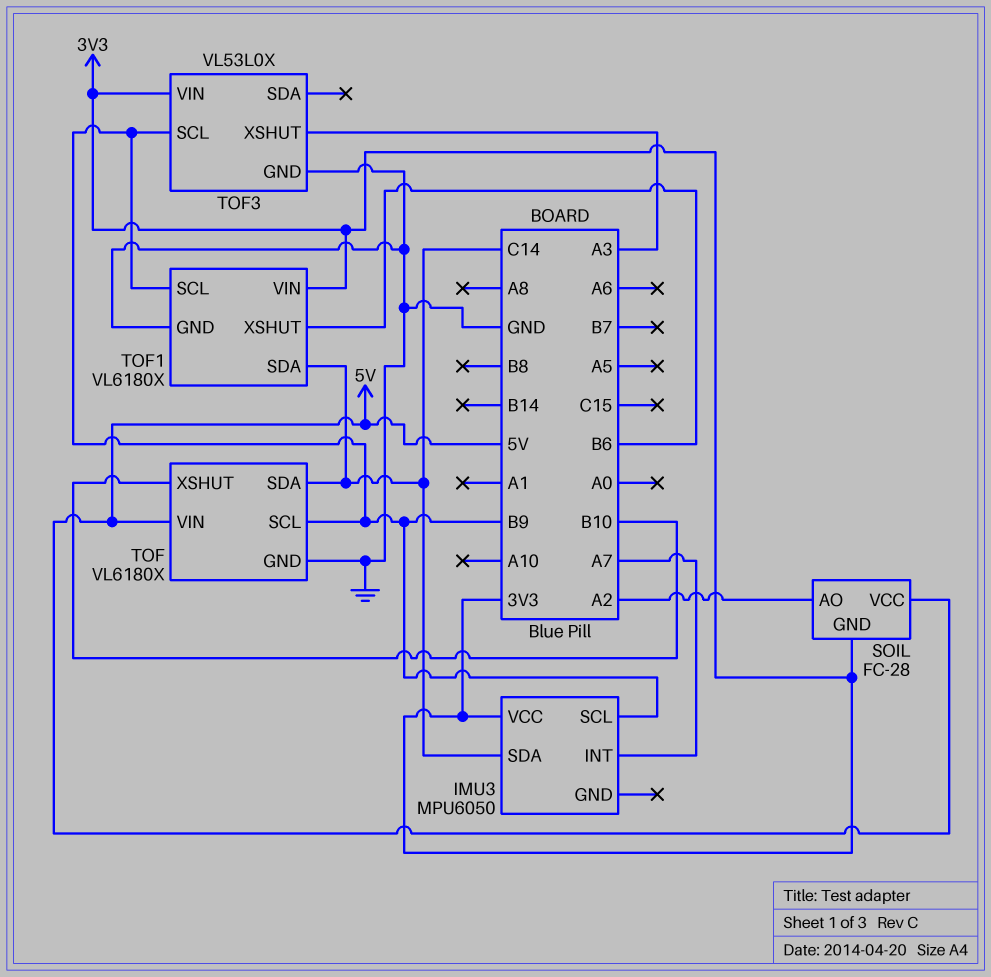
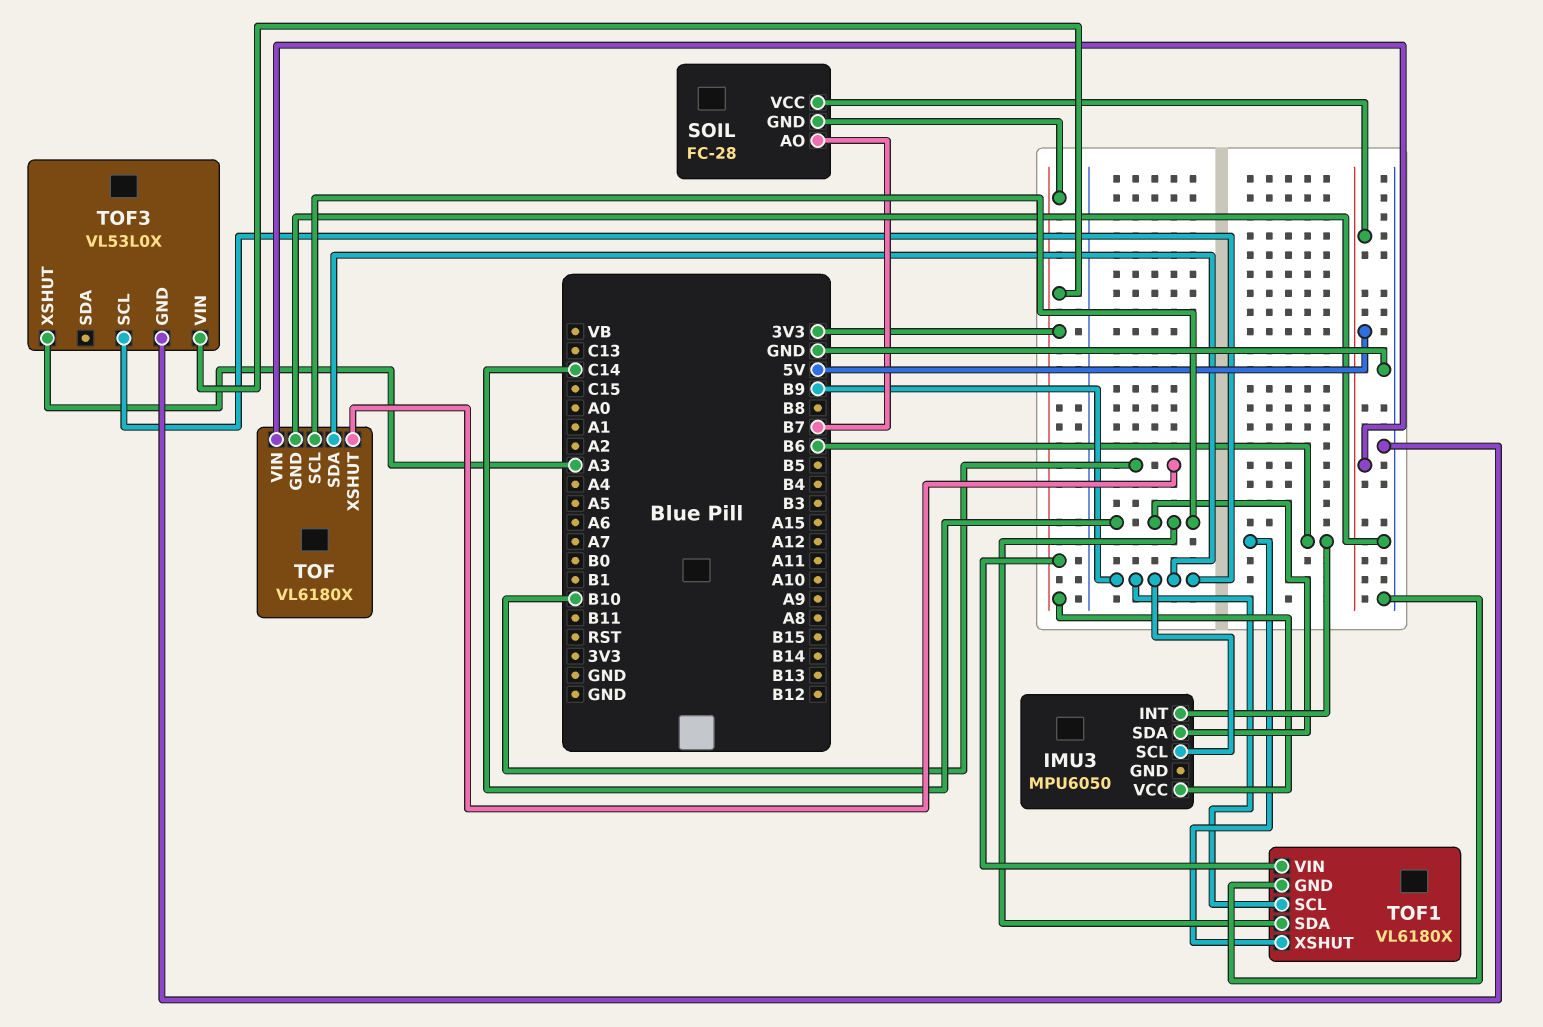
IMU3 pin INT: A7 -> B6
SOIL pin AO: A2 -> B7
TOF pin SCL: B9 -> C14
TOF pin SDA: C14 -> B9

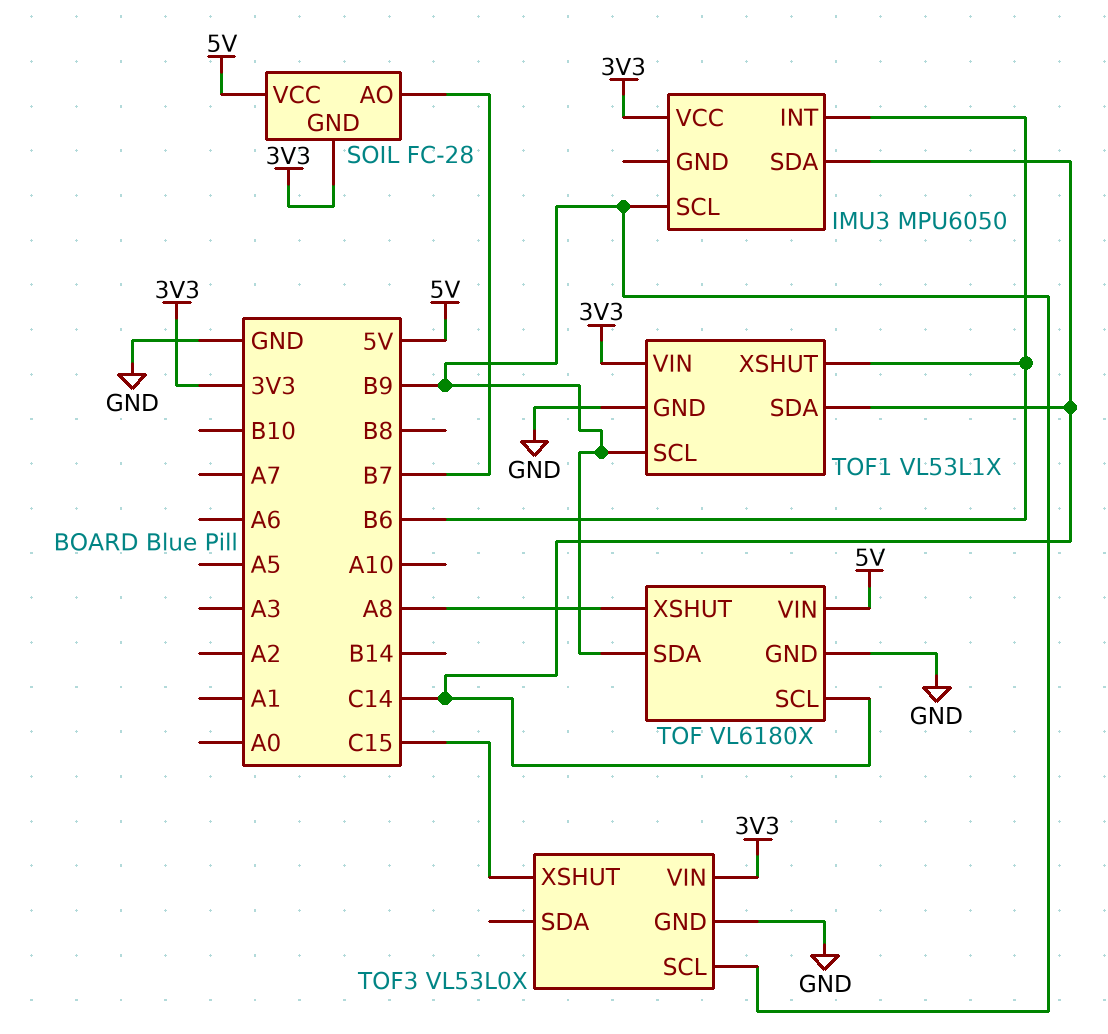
TOF pin XSHUT: B10 -> A8
TOF1: VL6180X -> VL53L1X
TOF3 pin XSHUT: A3 -> C15

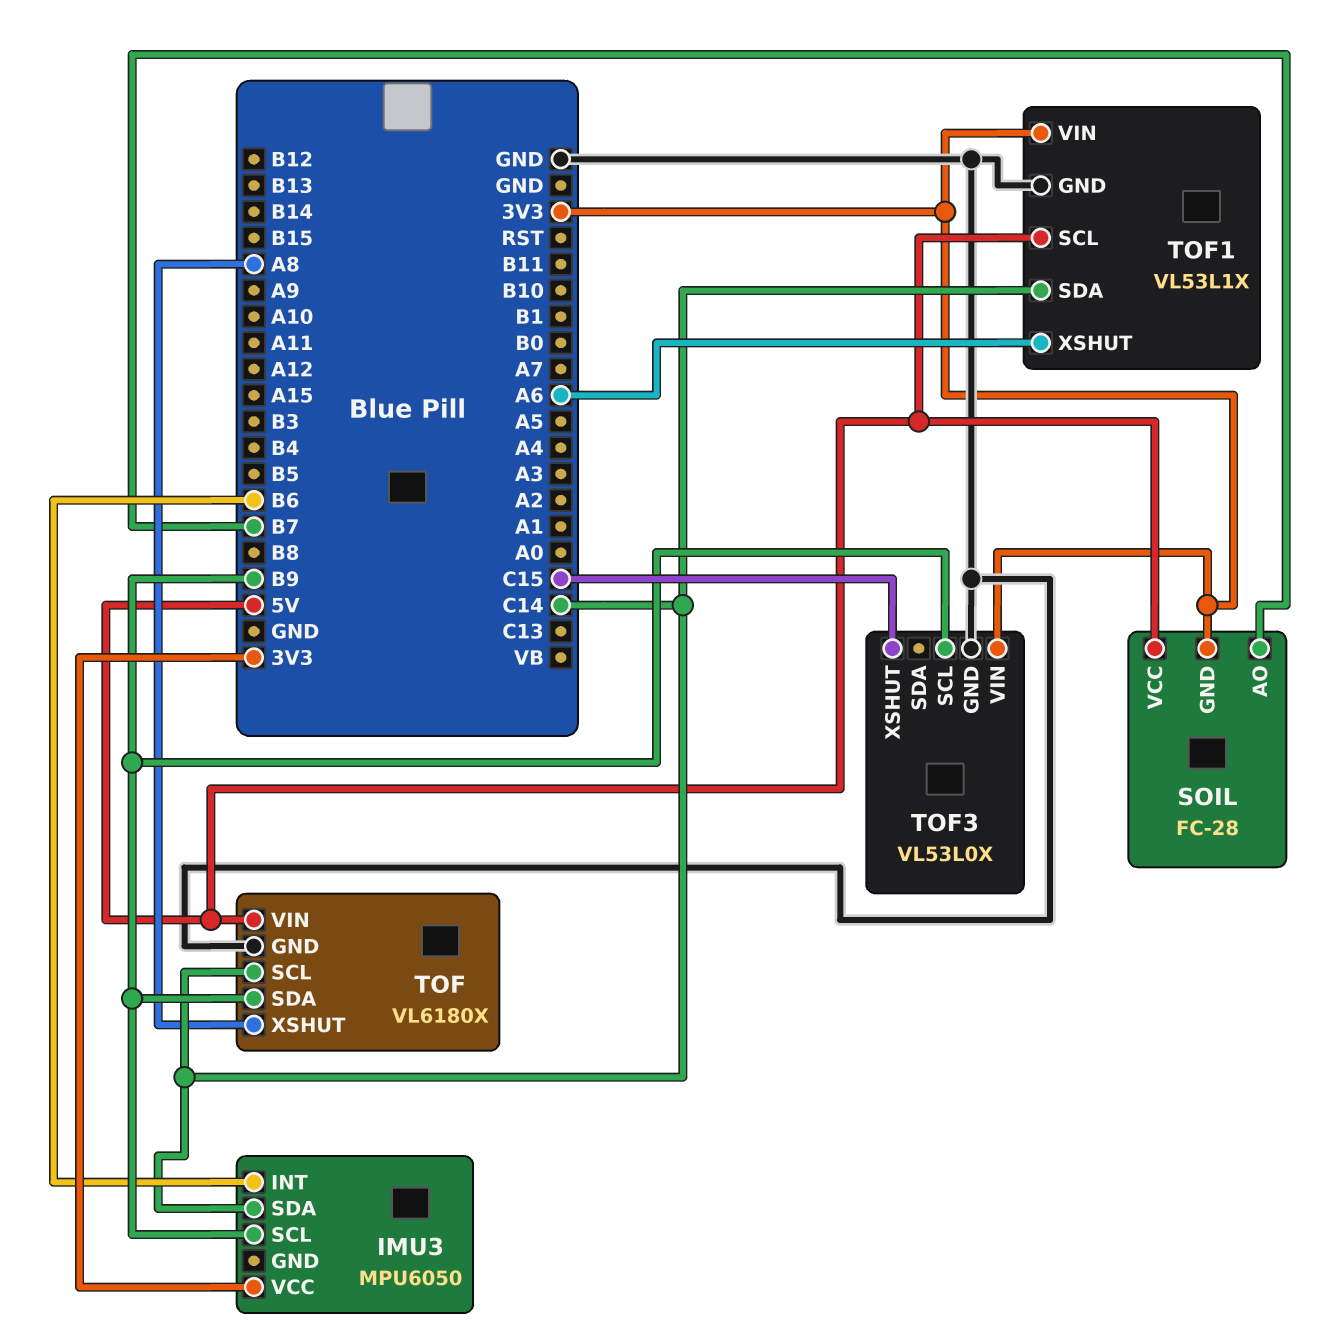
TOF1 pin SCL: B9 -> 5V
TOF1 pin XSHUT: B6 -> A6

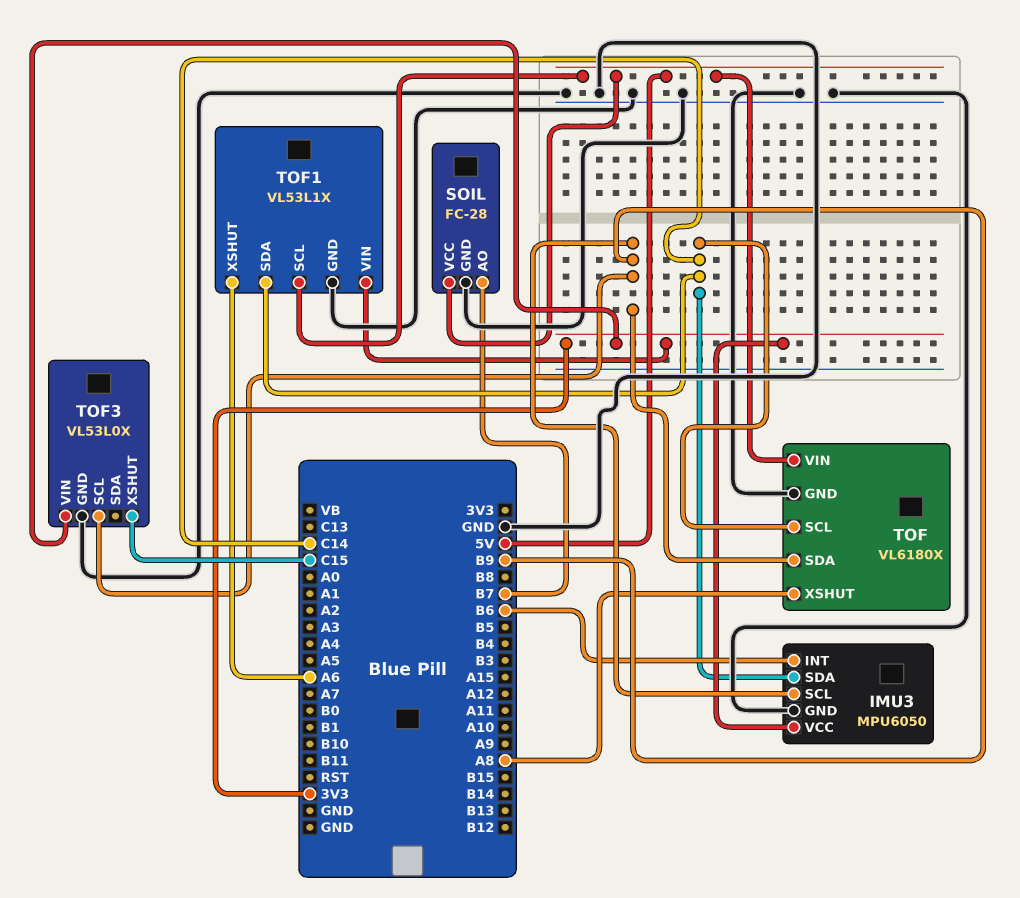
IMU3 pin GND: none -> GND
SOIL pin GND: 3V3 -> GND

